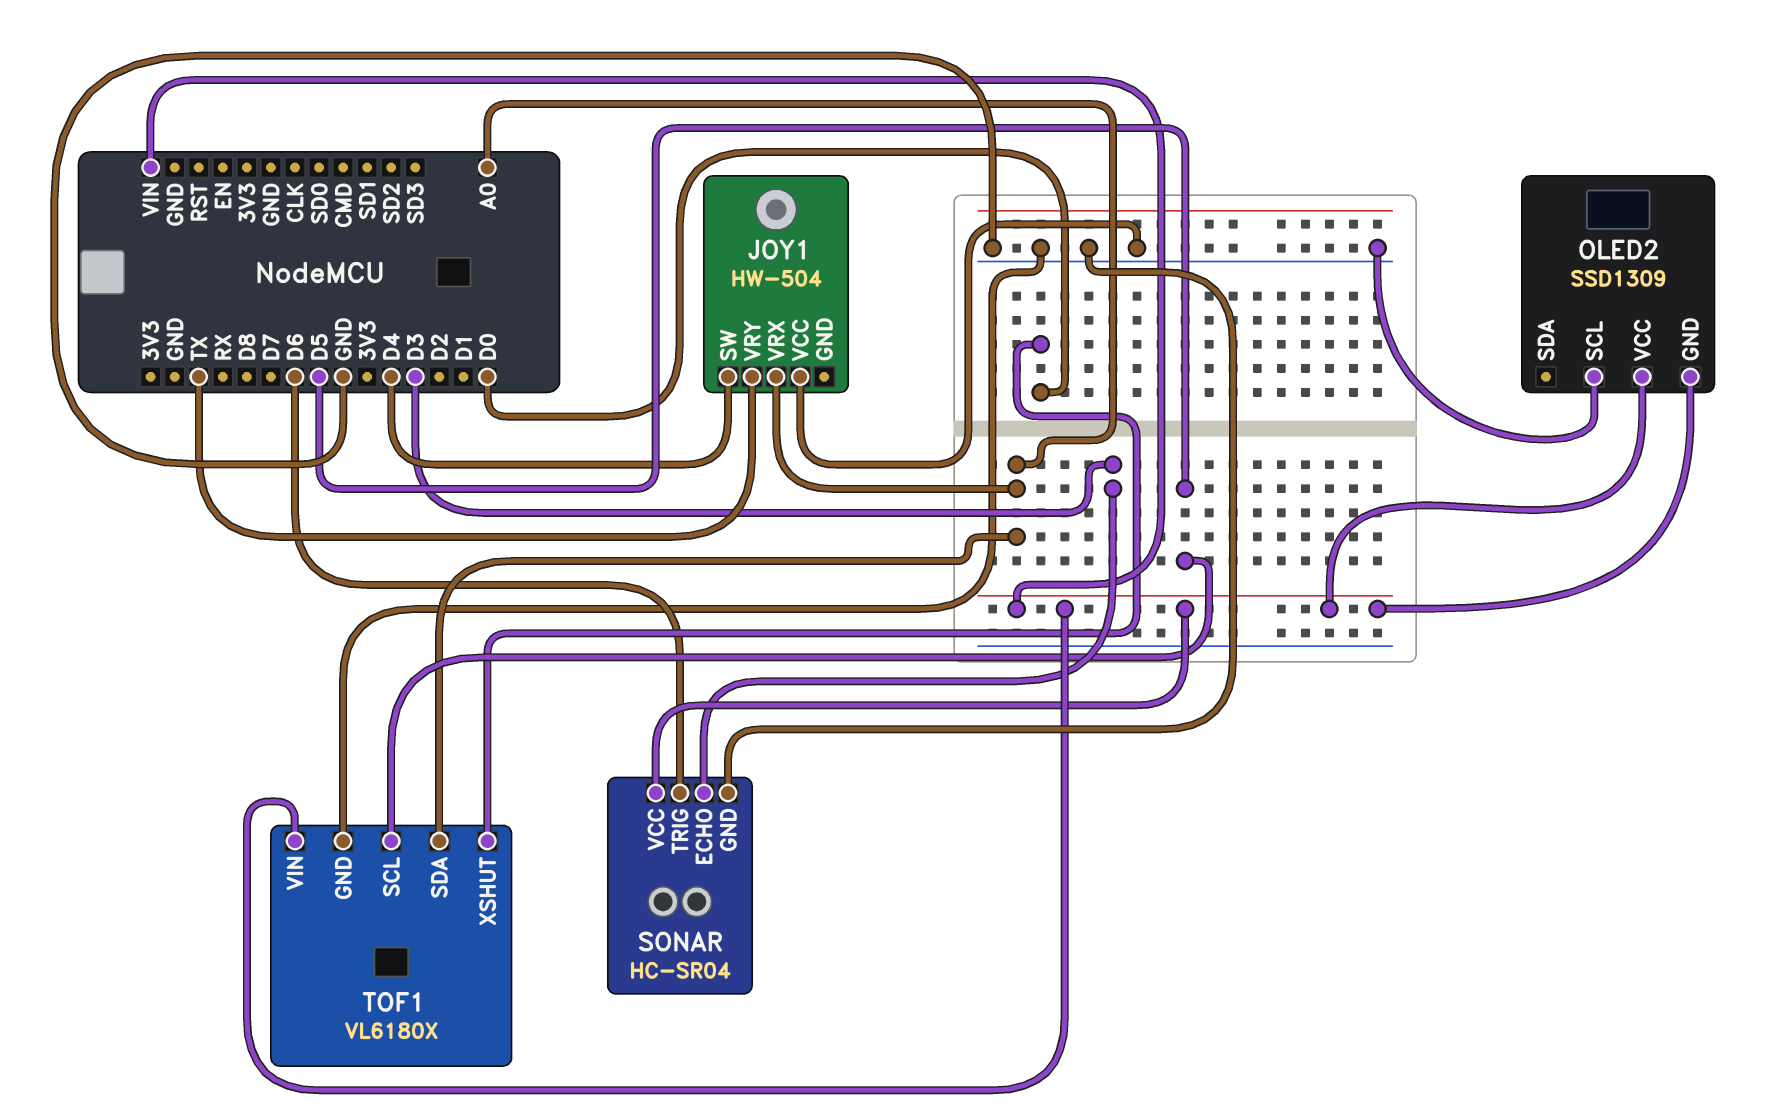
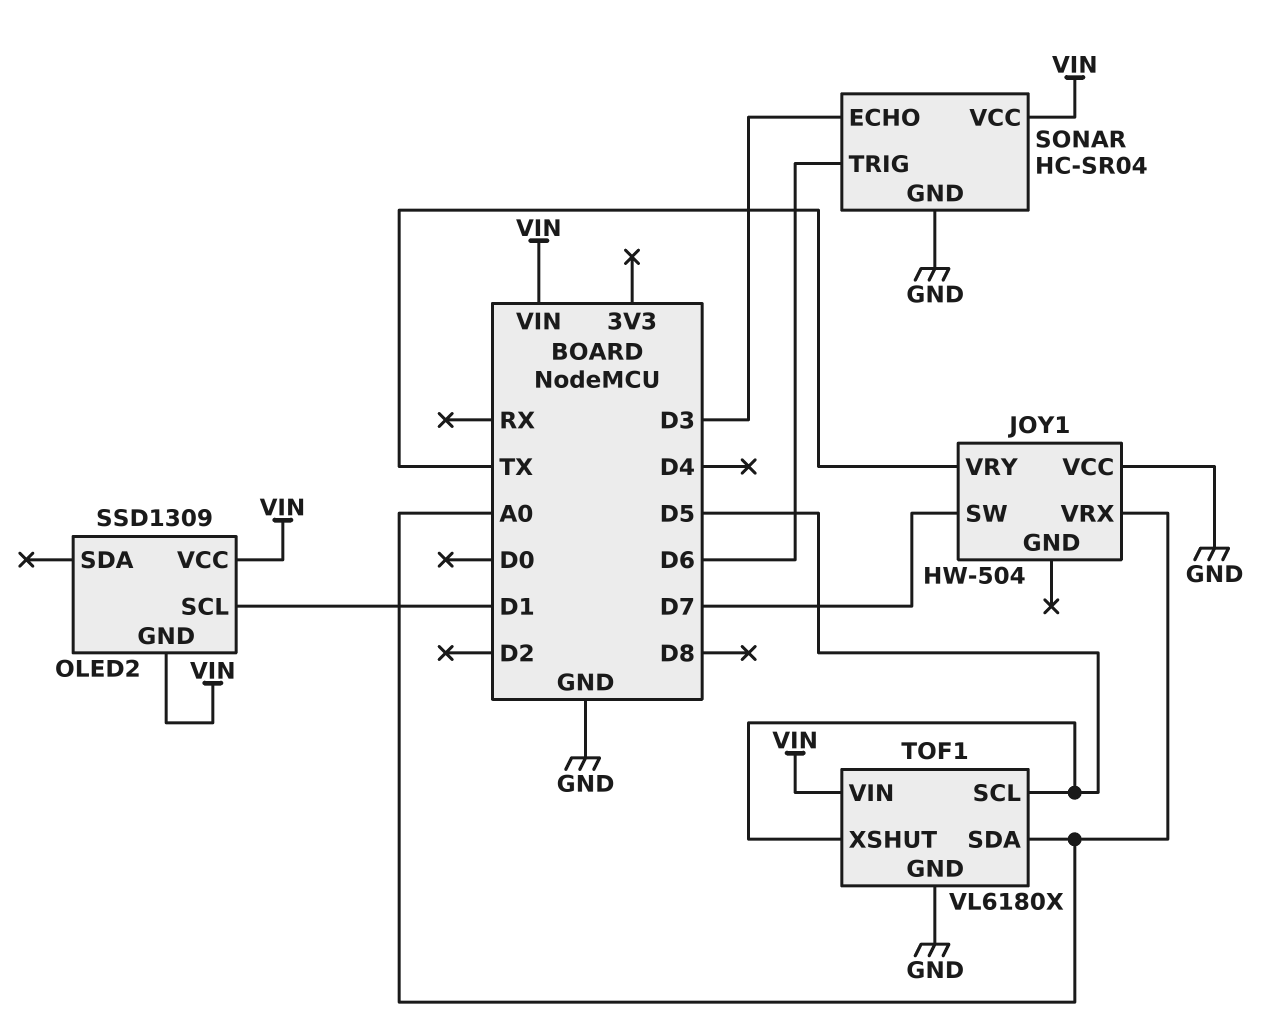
JOY1 pin SW: D4 -> D7
OLED2 pin SCL: GND -> D1
TOF1 pin XSHUT: D0 -> D5

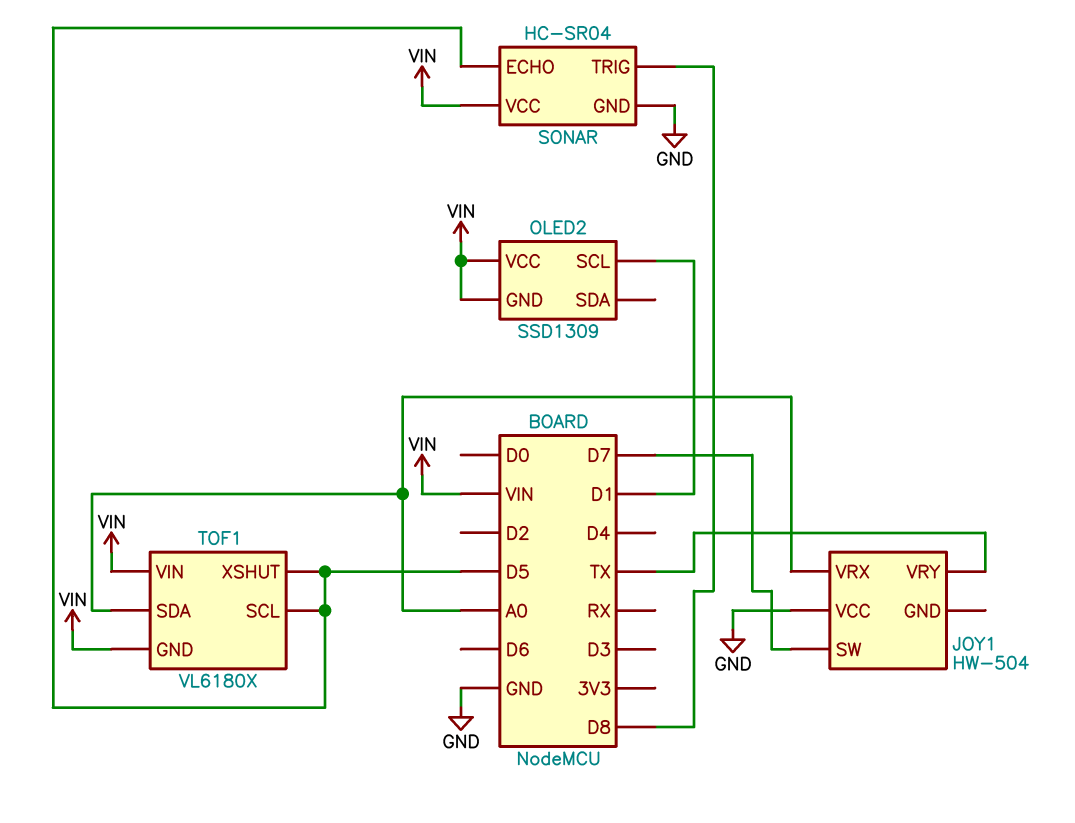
SONAR pin ECHO: D3 -> D5
SONAR pin TRIG: D6 -> D8
TOF1 pin GND: GND -> VIN

